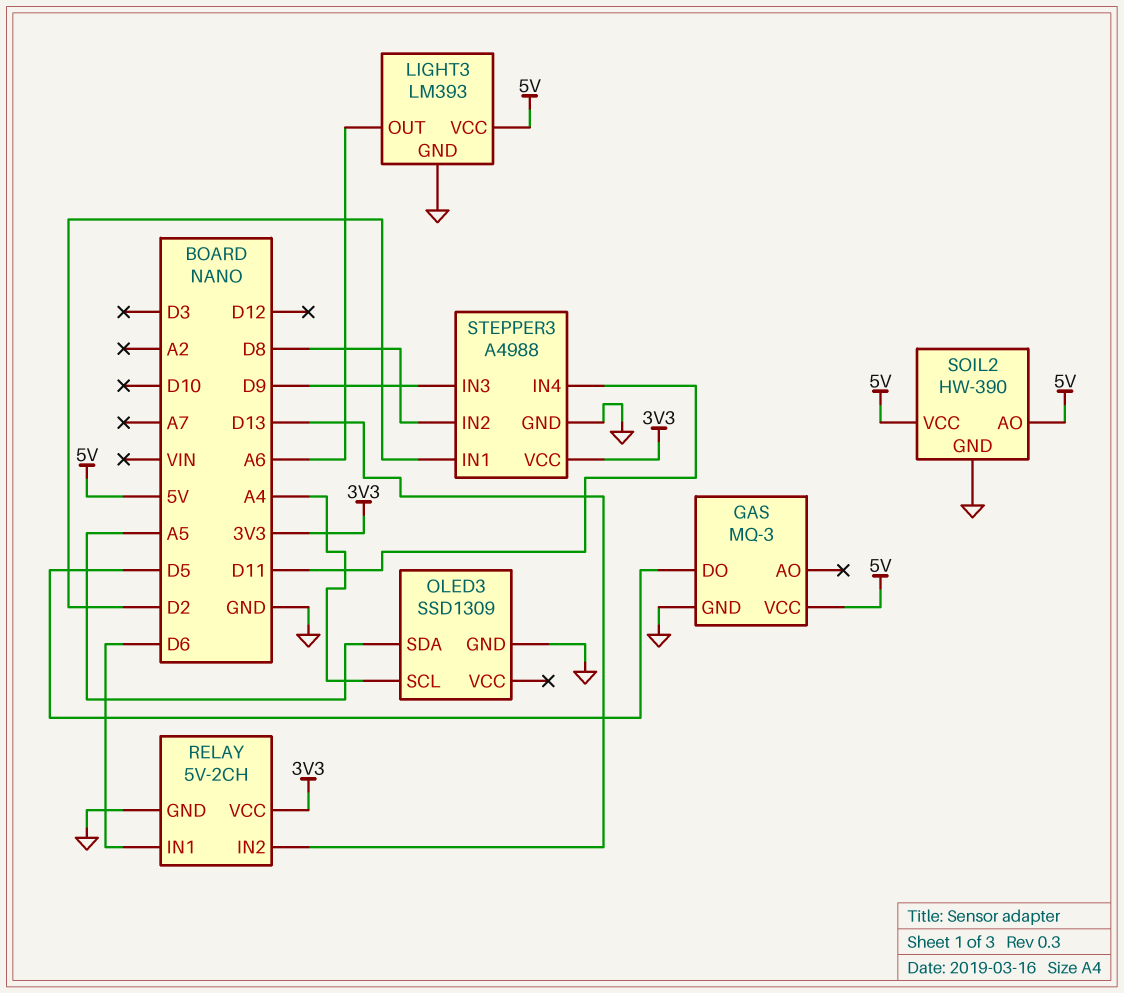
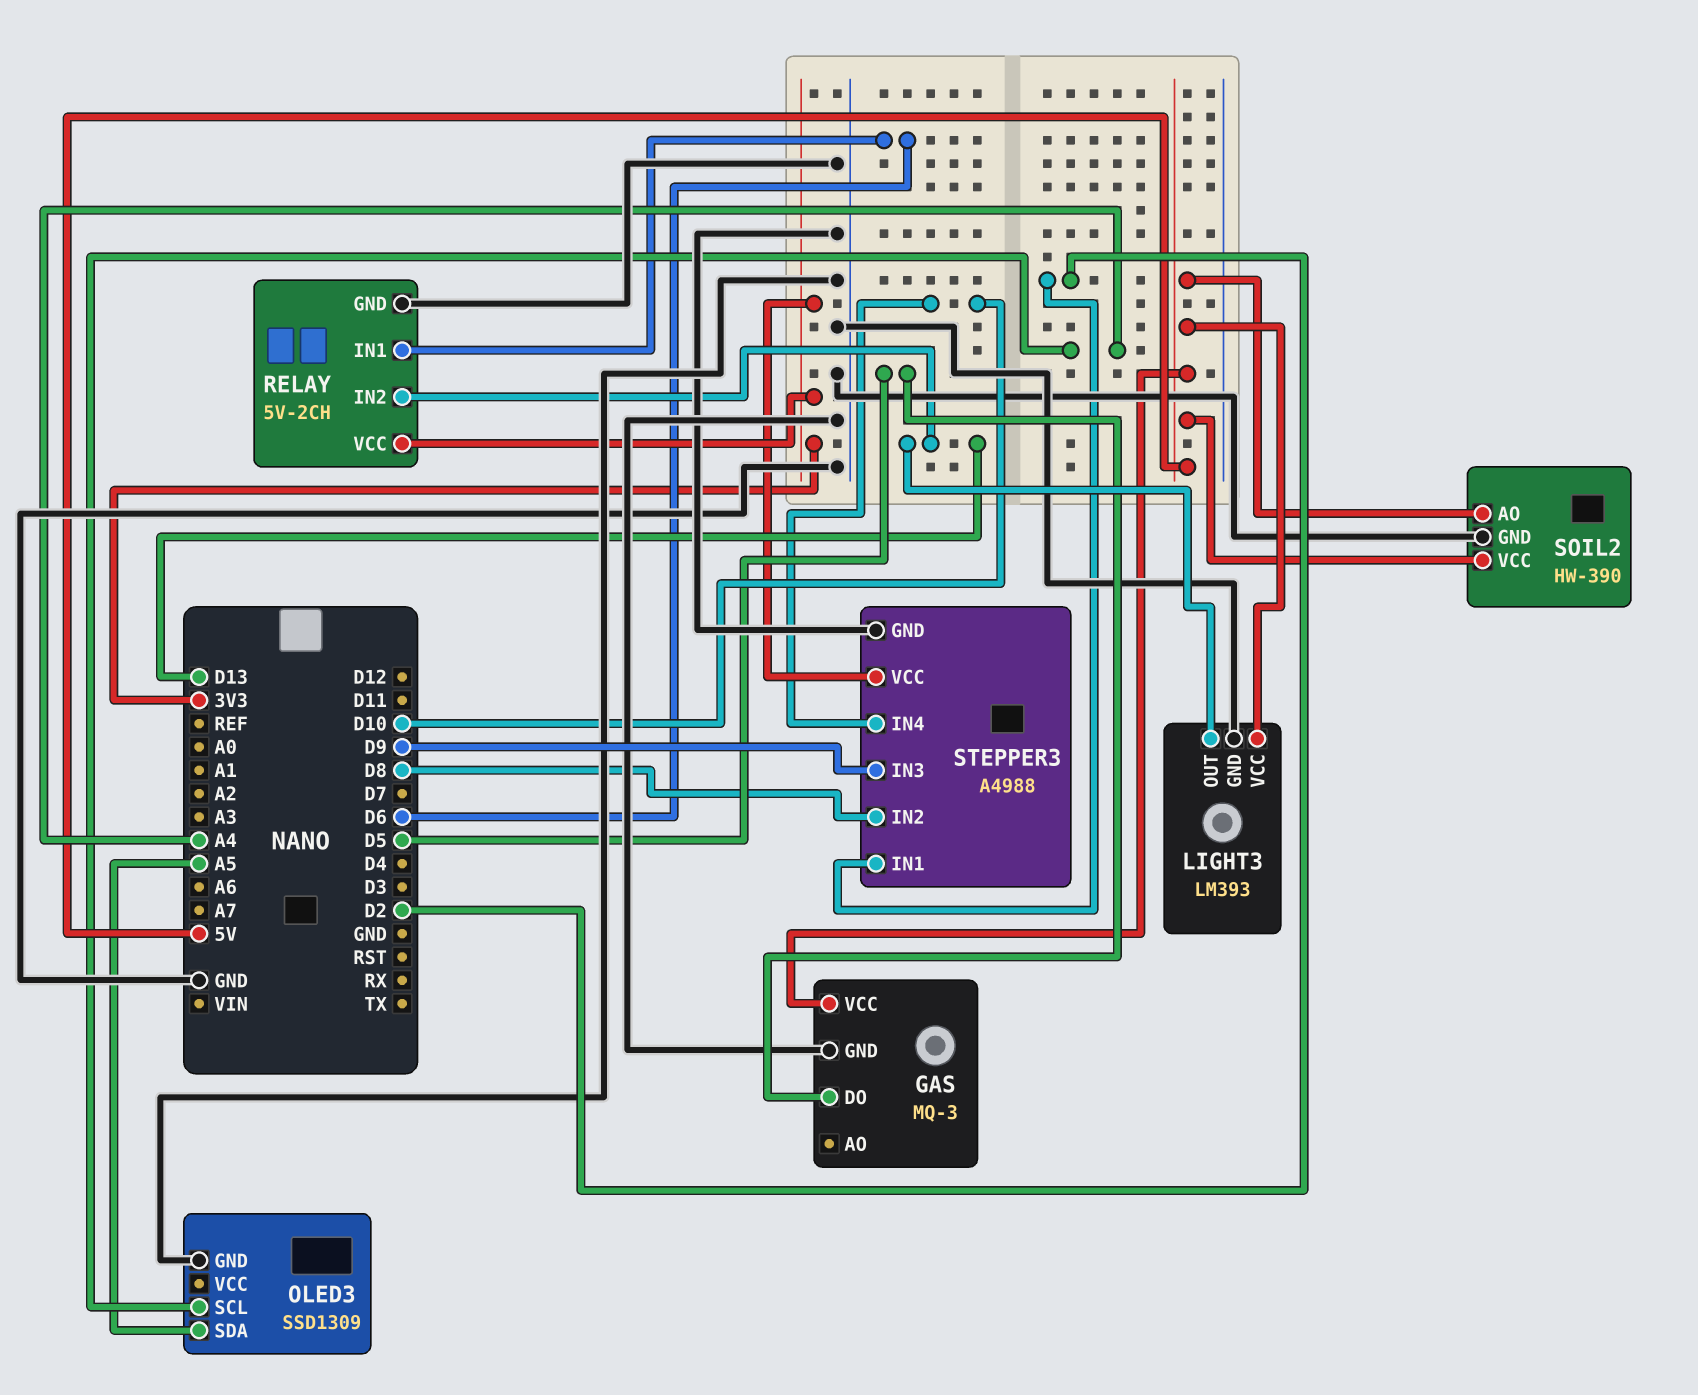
LIGHT3 pin OUT: A6 -> D13
STEPPER3 pin IN4: D11 -> D10

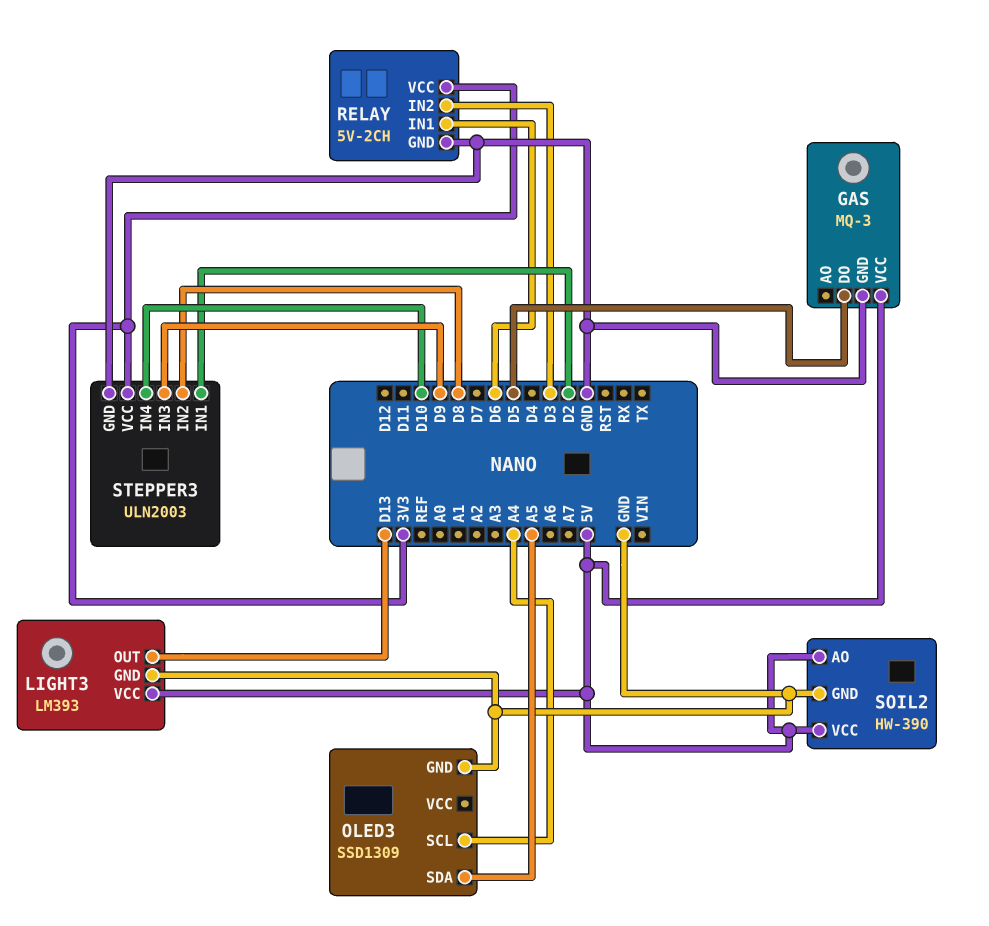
RELAY pin IN2: D13 -> D3
STEPPER3: A4988 -> ULN2003

